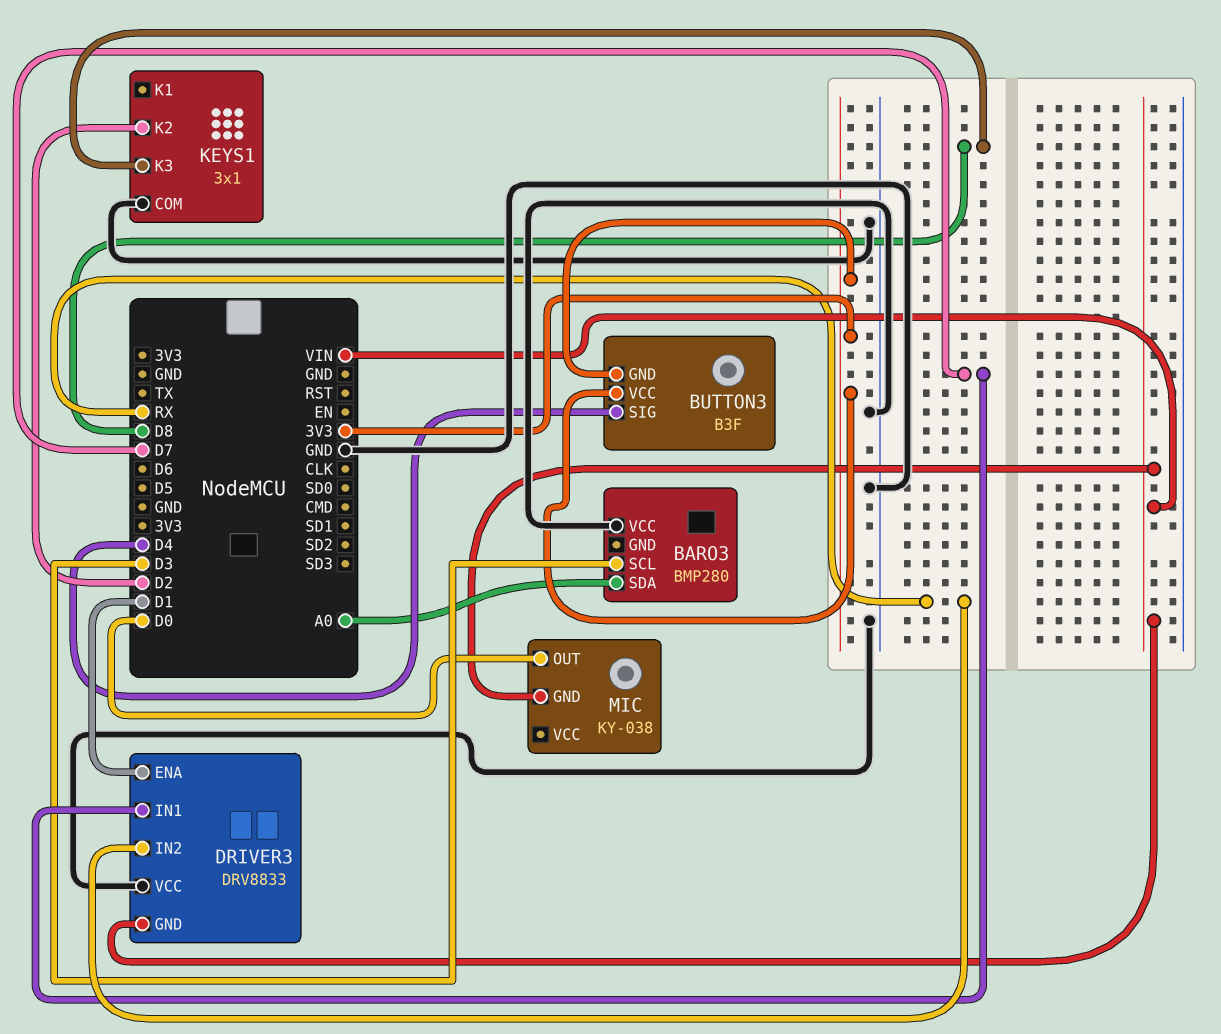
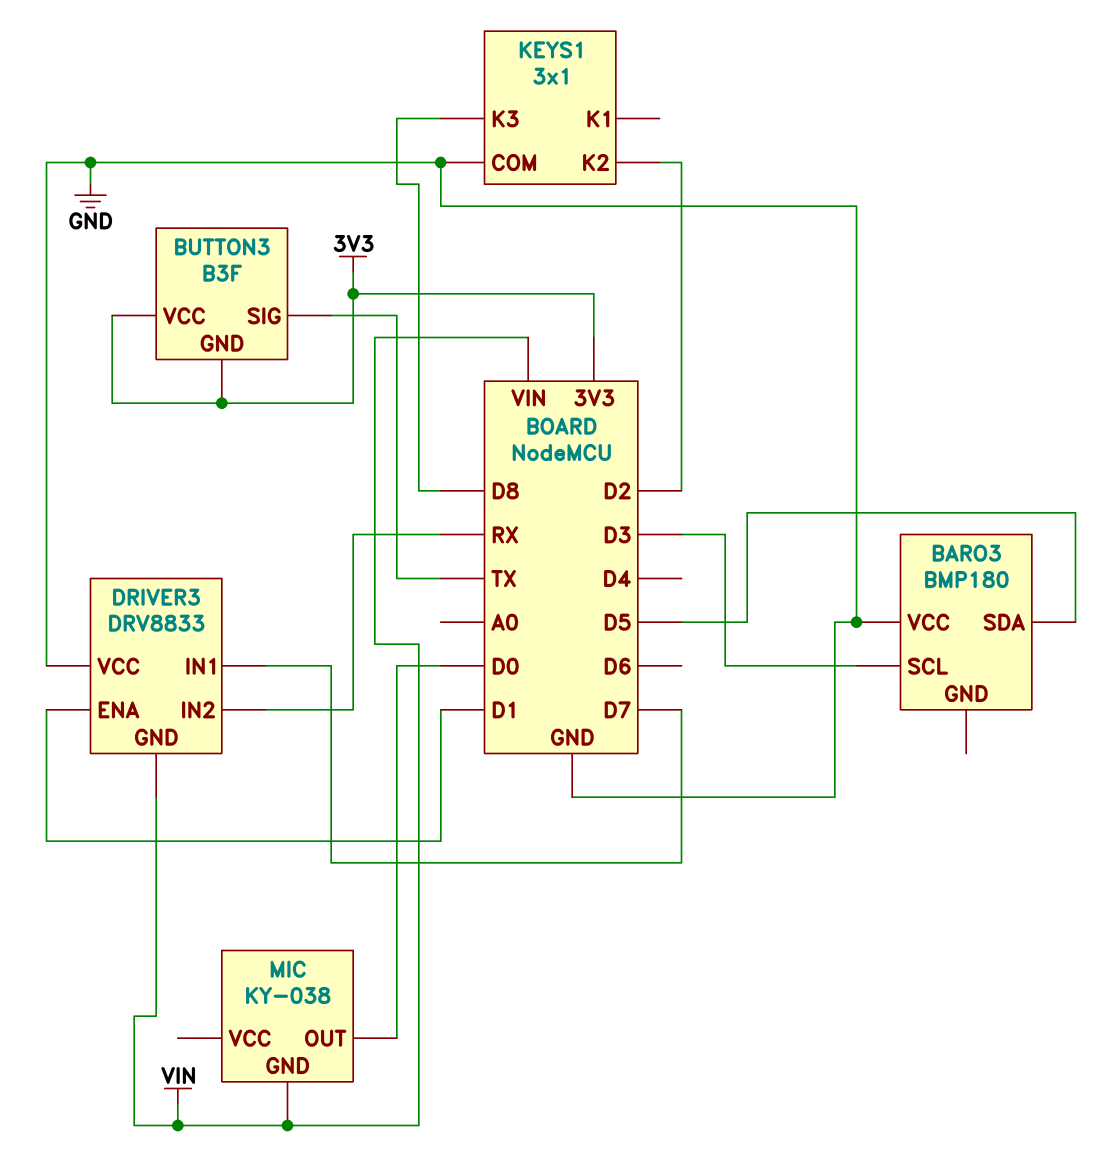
BARO3: BMP280 -> BMP180
BARO3 pin SDA: A0 -> D5
BUTTON3 pin SIG: D4 -> TX

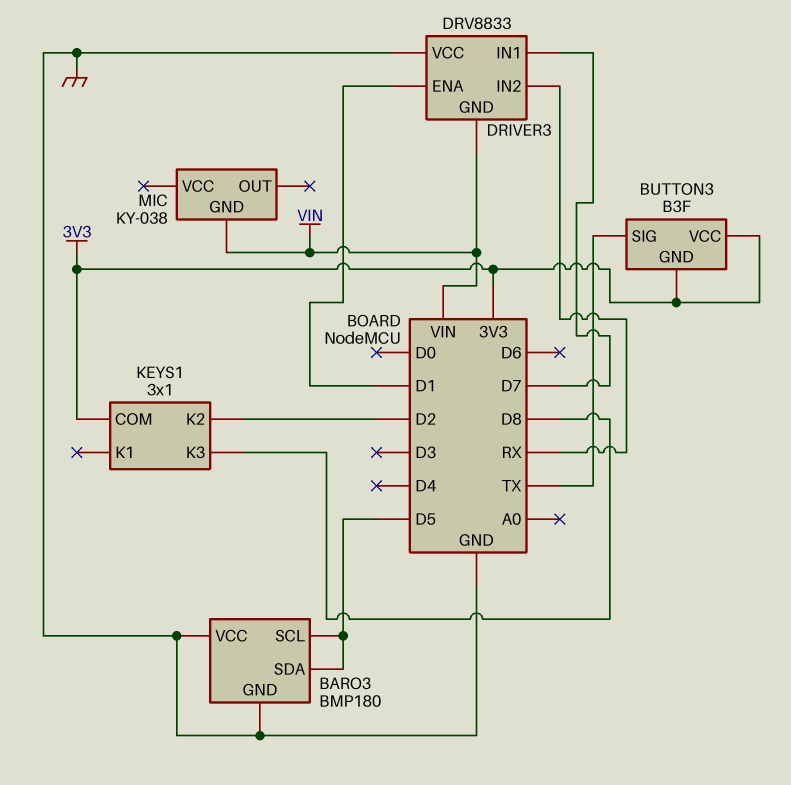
BARO3 pin GND: none -> GND
BARO3 pin SCL: D3 -> D5
KEYS1 pin COM: GND -> 3V3
MIC pin OUT: D0 -> none

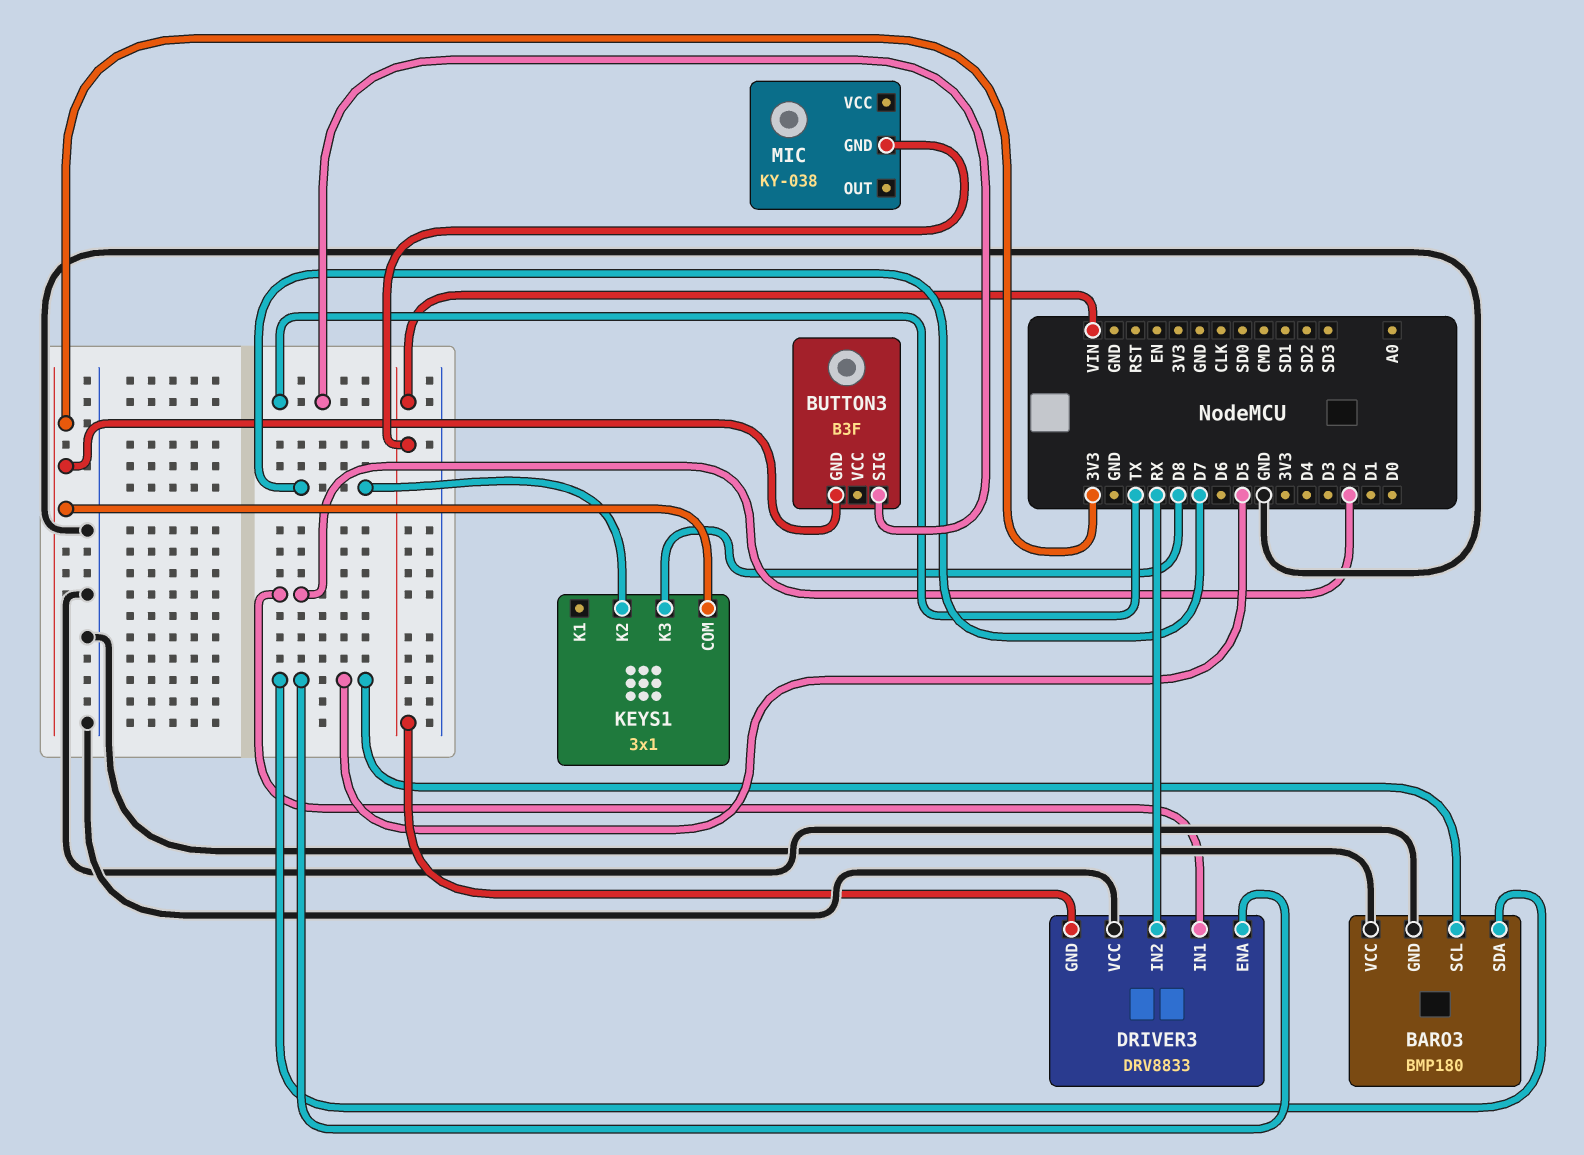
BUTTON3 pin VCC: 3V3 -> none
DRIVER3 pin ENA: D1 -> D5
DRIVER3 pin IN1: D7 -> D2
KEYS1 pin K2: D2 -> D7

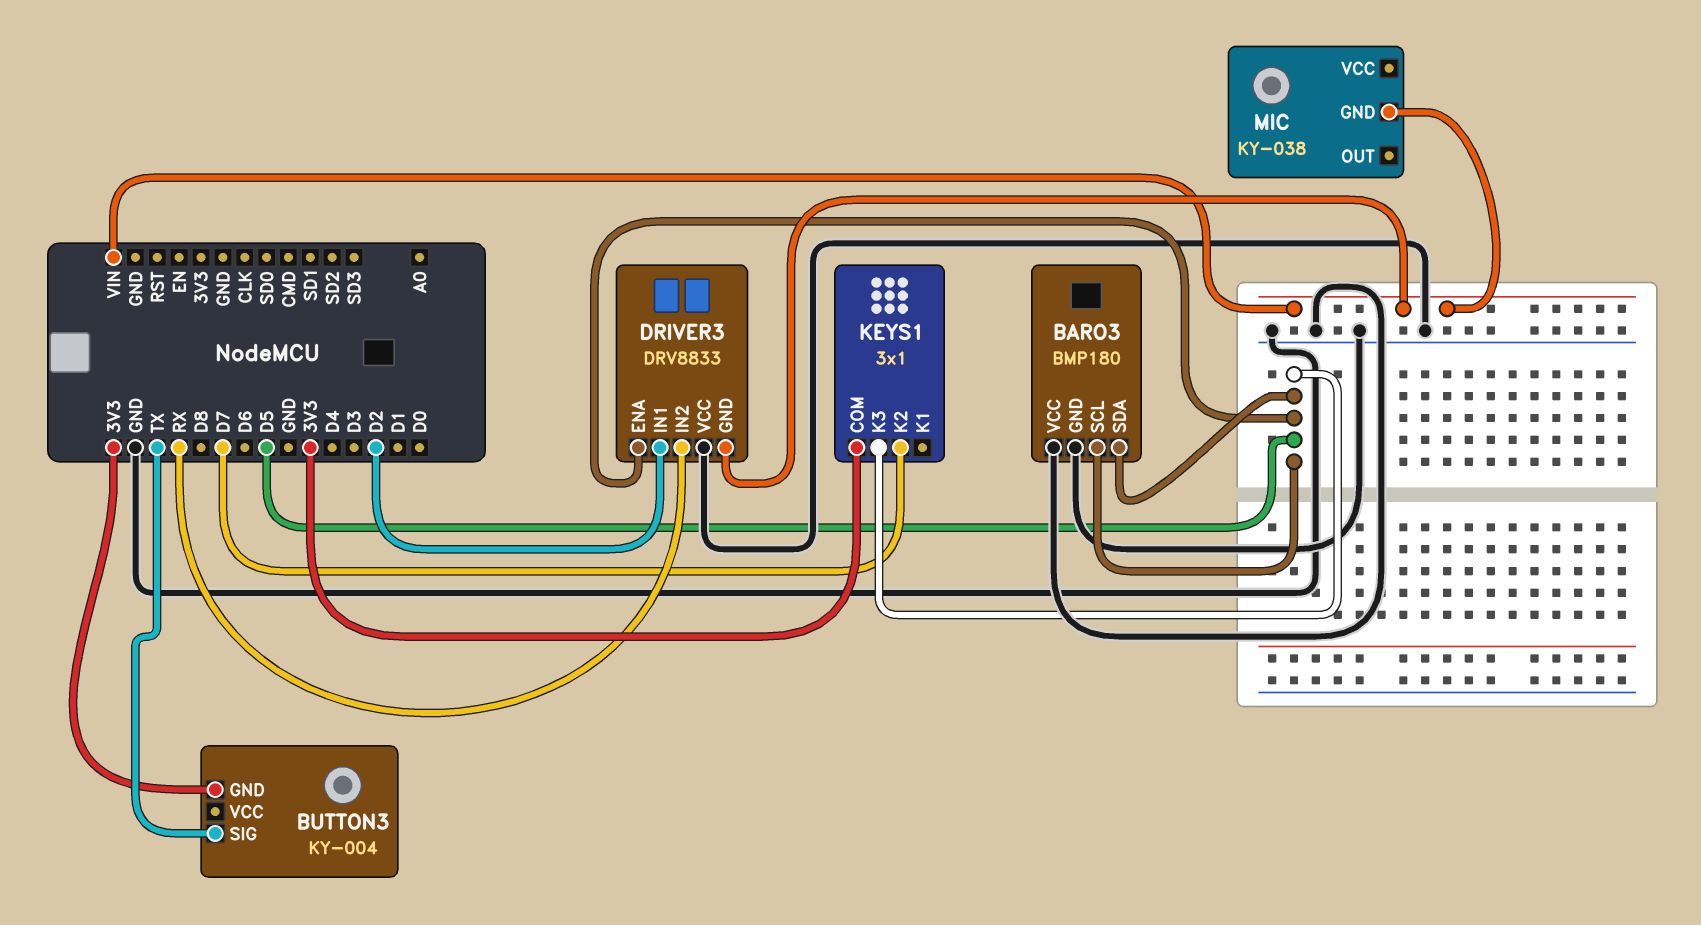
BUTTON3: B3F -> KY-004
KEYS1 pin K3: D8 -> D5

